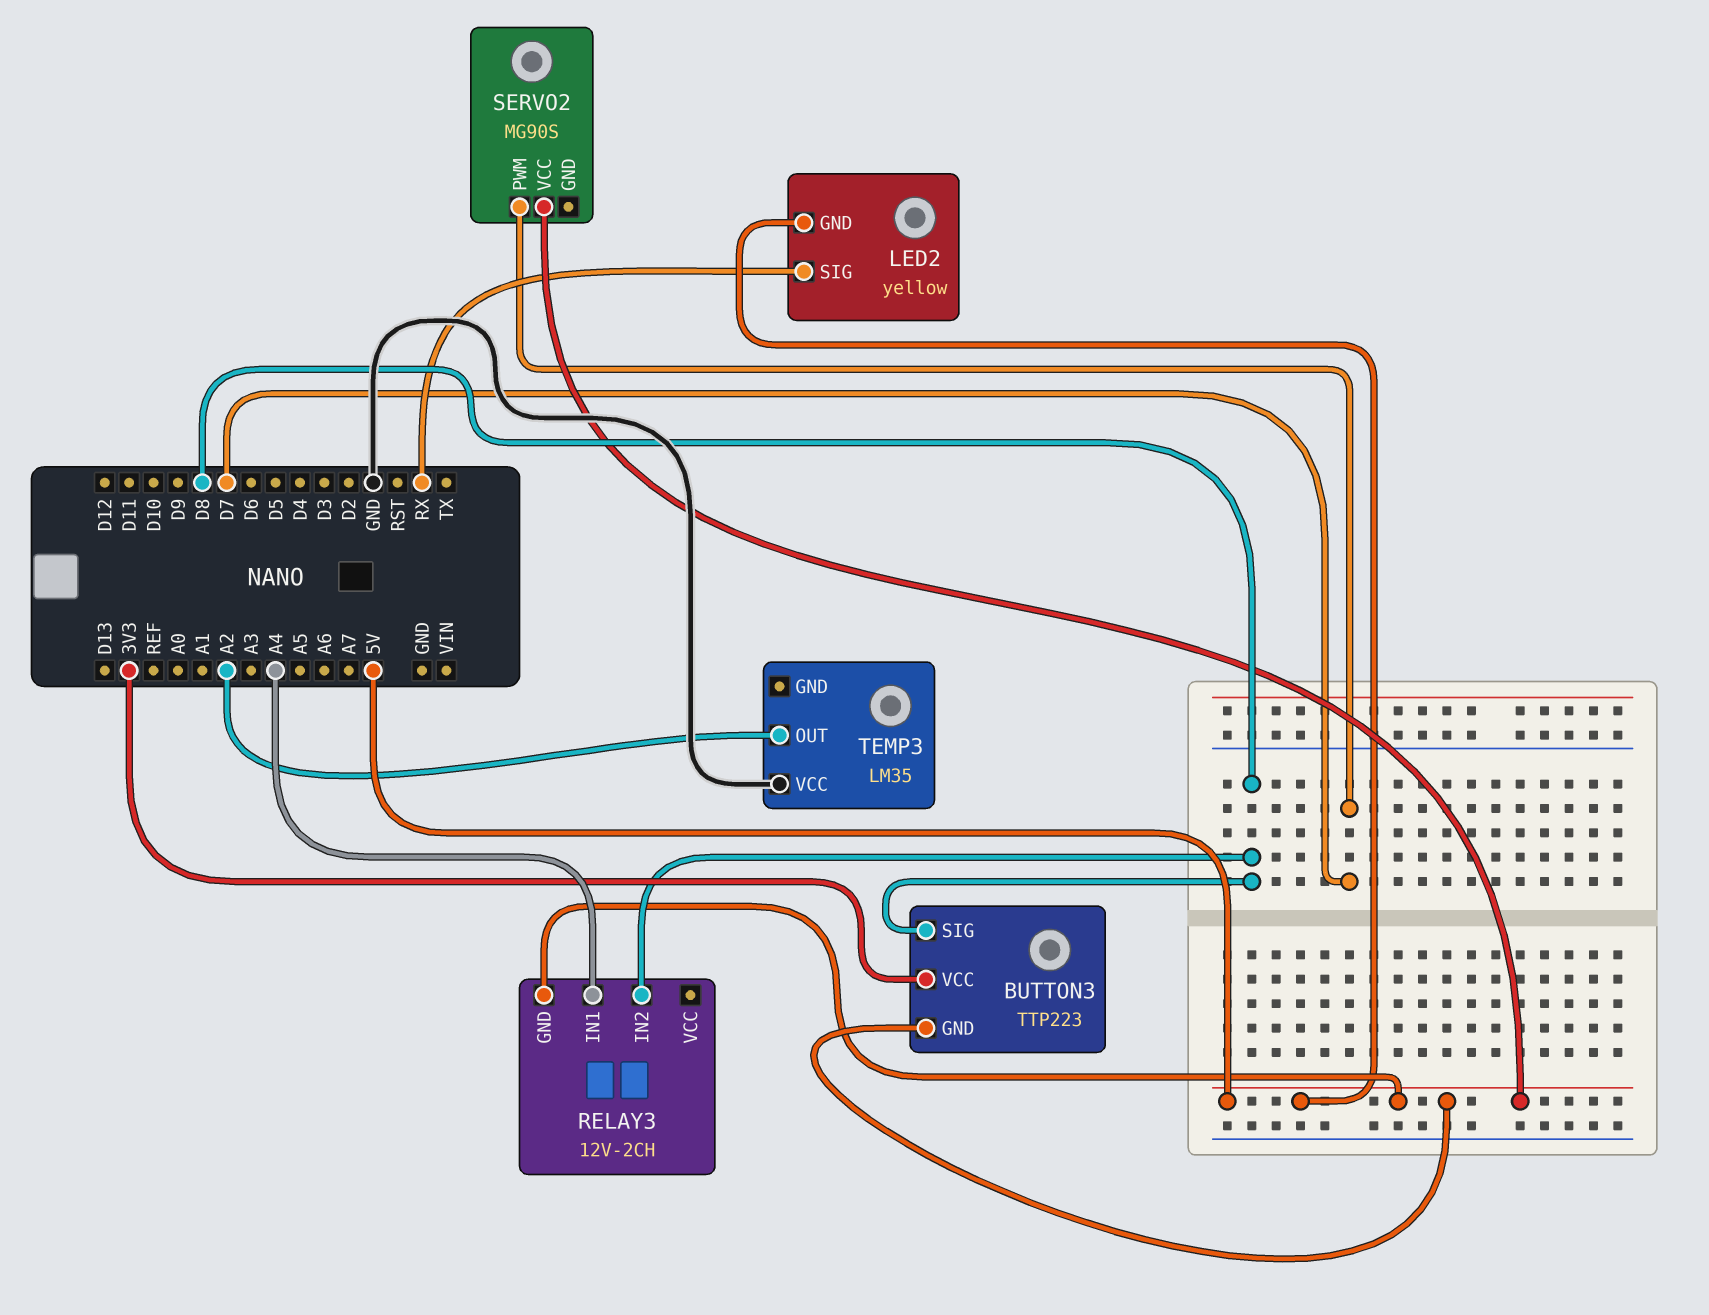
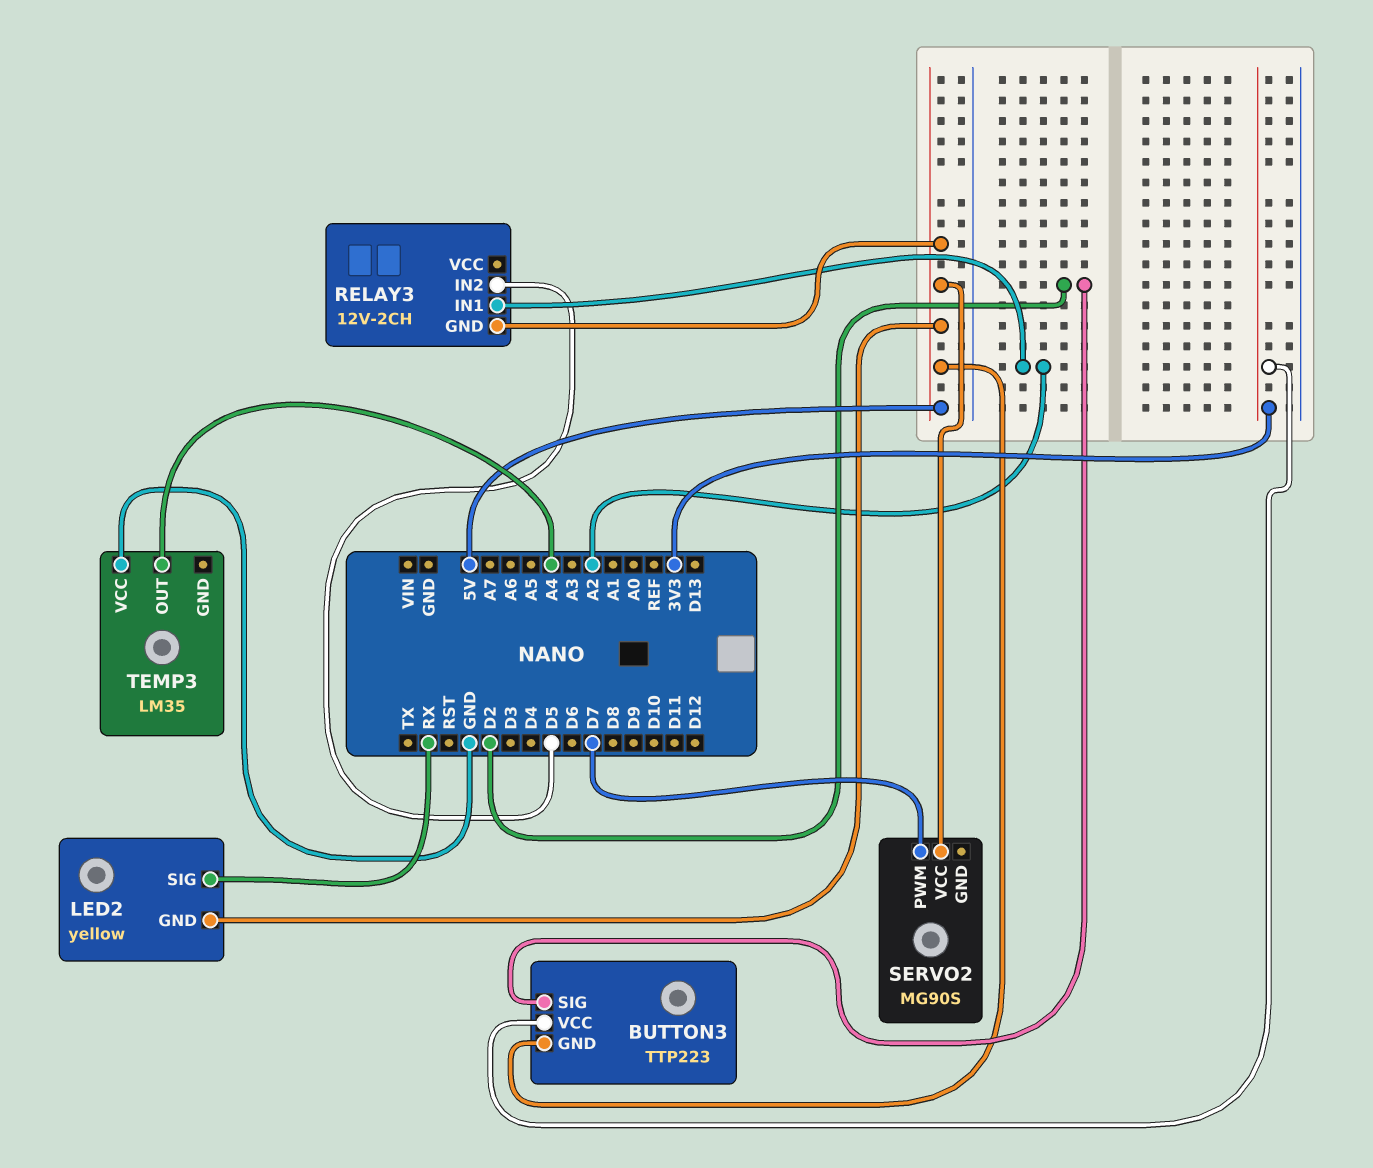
BUTTON3 pin SIG: D8 -> D2
RELAY3 pin IN1: A4 -> A2
RELAY3 pin IN2: D8 -> D5
TEMP3 pin OUT: A2 -> A4

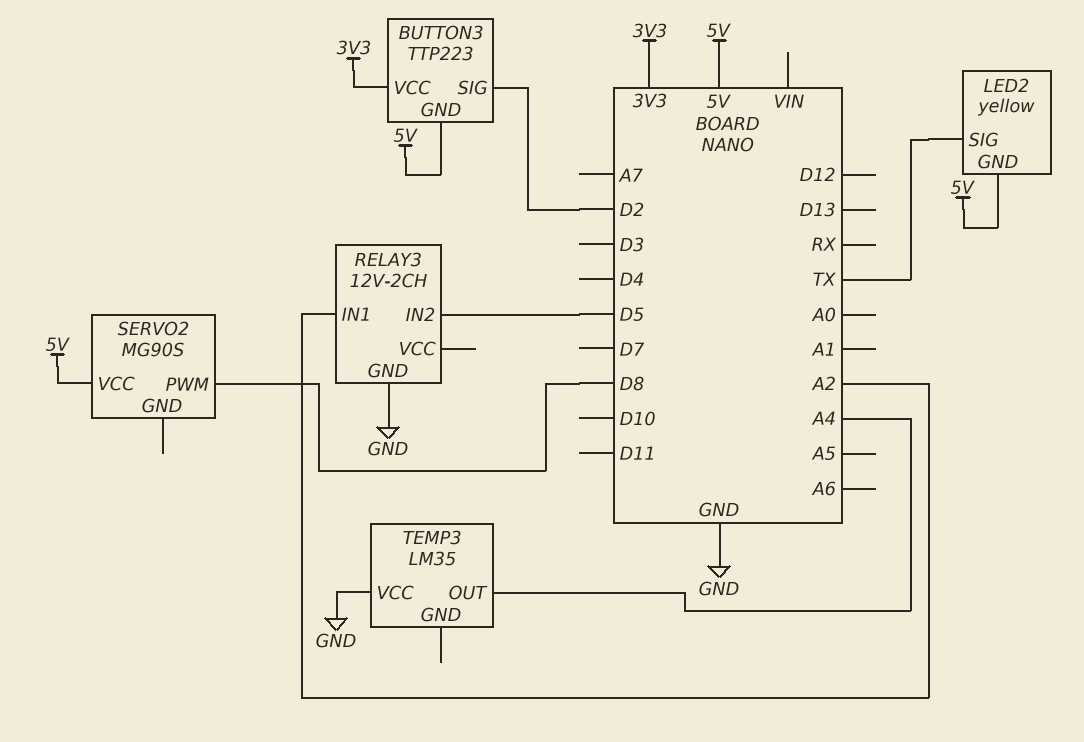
LED2 pin SIG: RX -> TX
RELAY3 pin GND: 5V -> GND
SERVO2 pin PWM: D7 -> D8

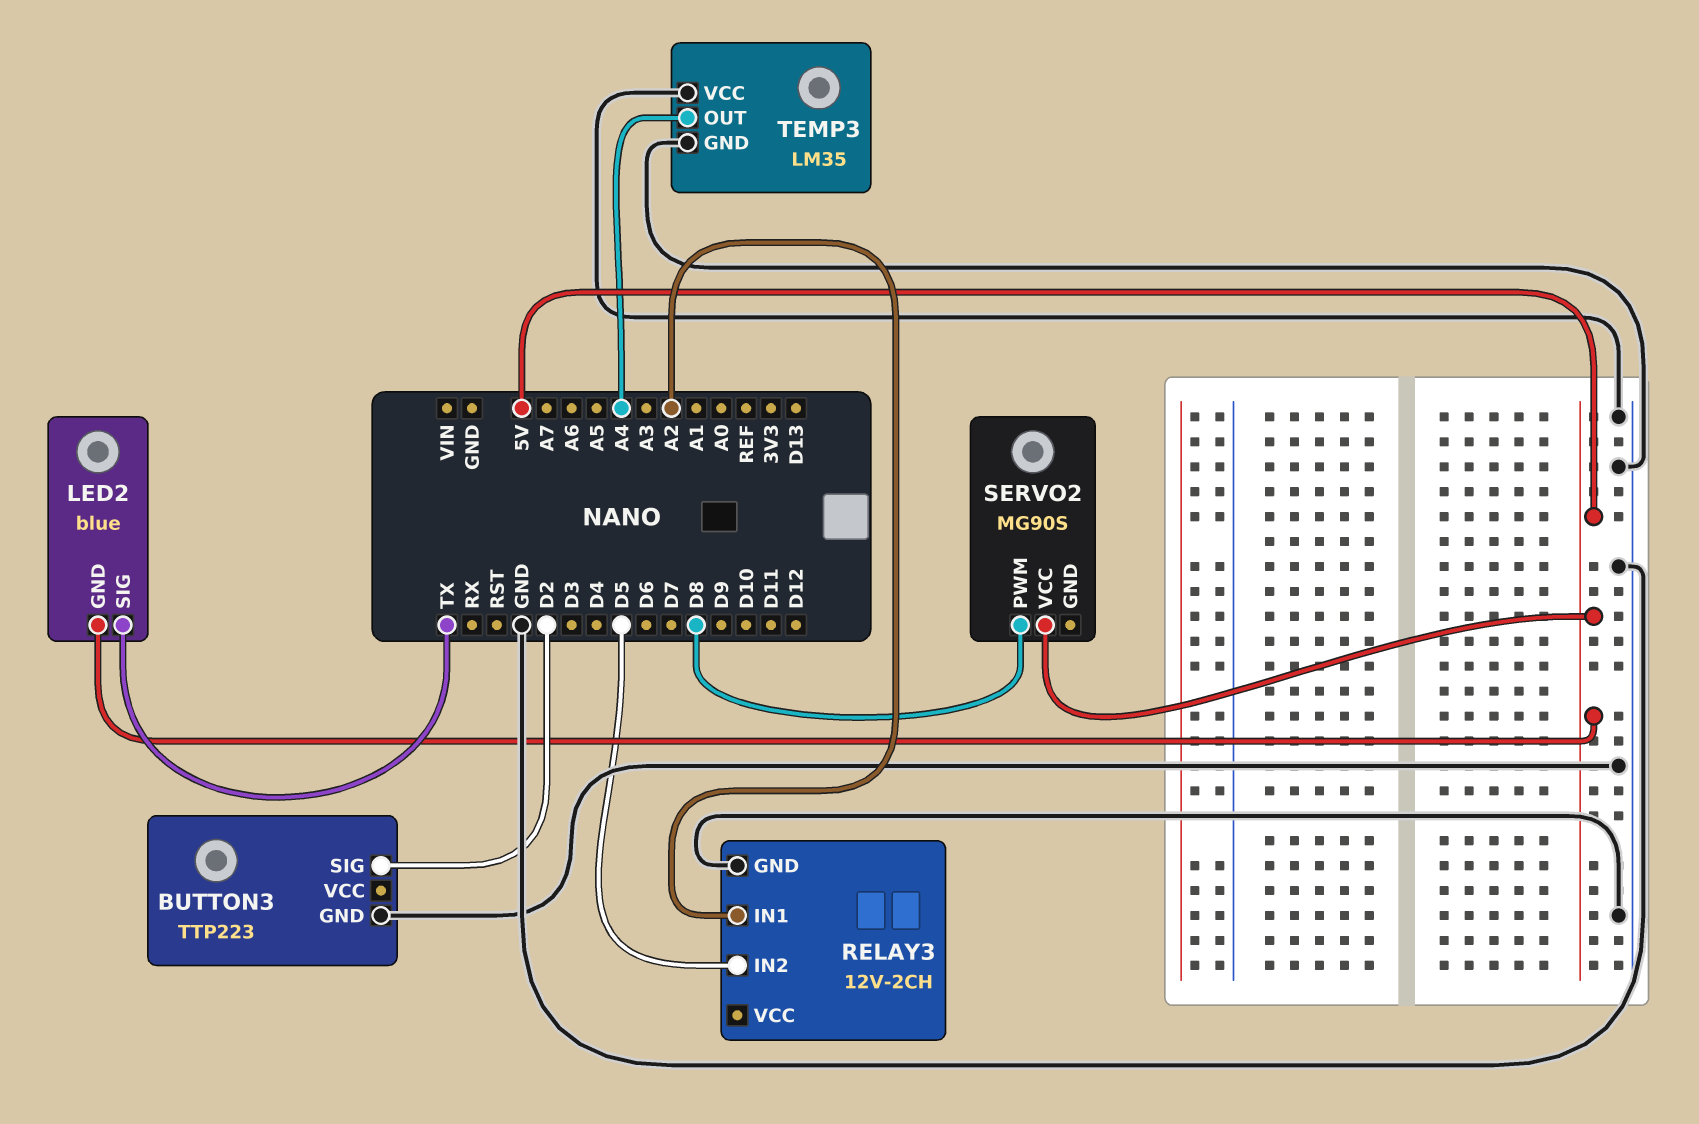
BUTTON3 pin GND: 5V -> GND
BUTTON3 pin VCC: 3V3 -> none
LED2: yellow -> blue
TEMP3 pin GND: none -> GND

